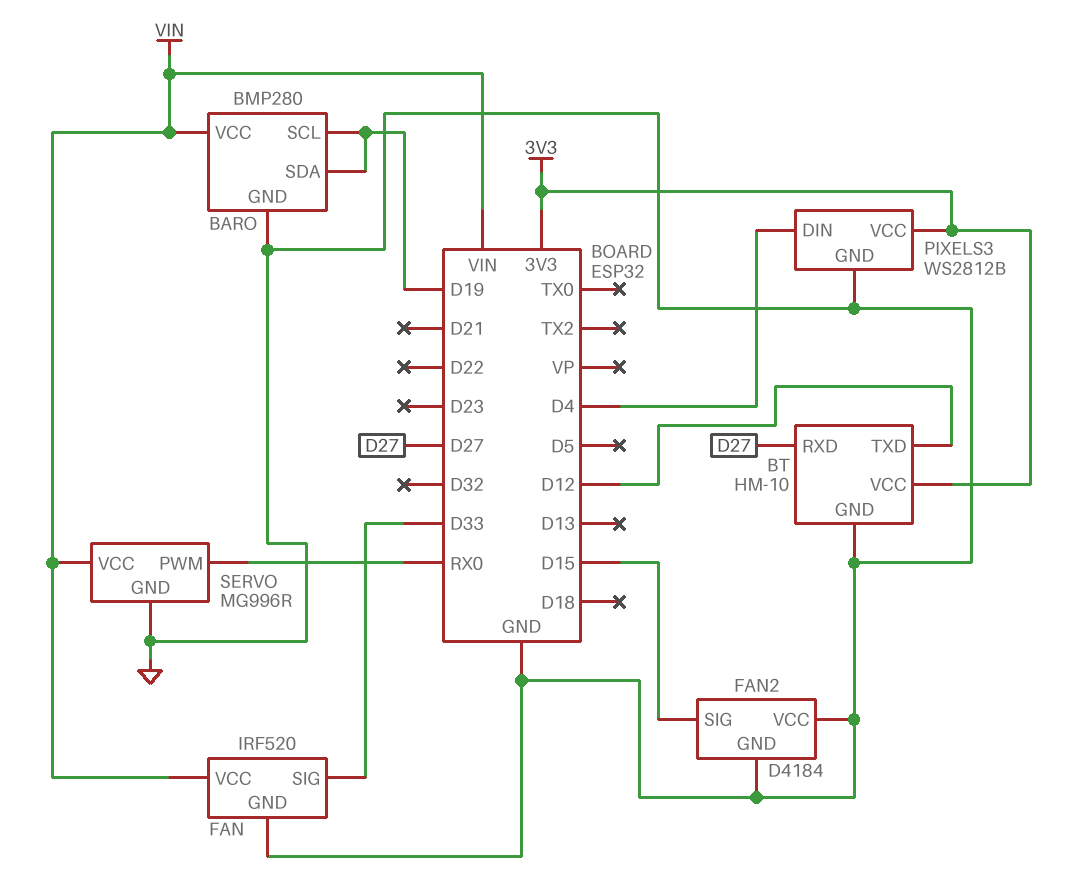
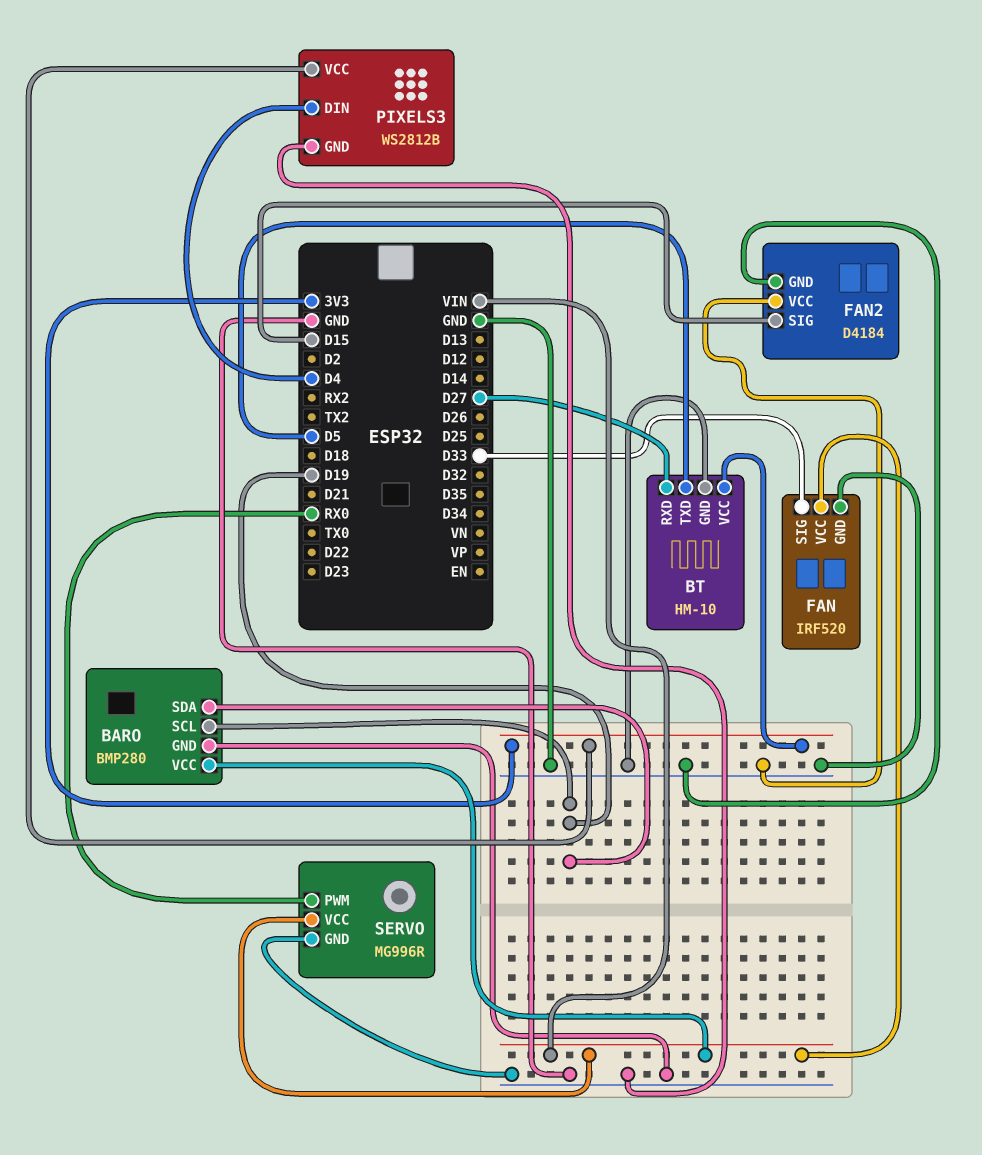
BT pin TXD: D12 -> D5

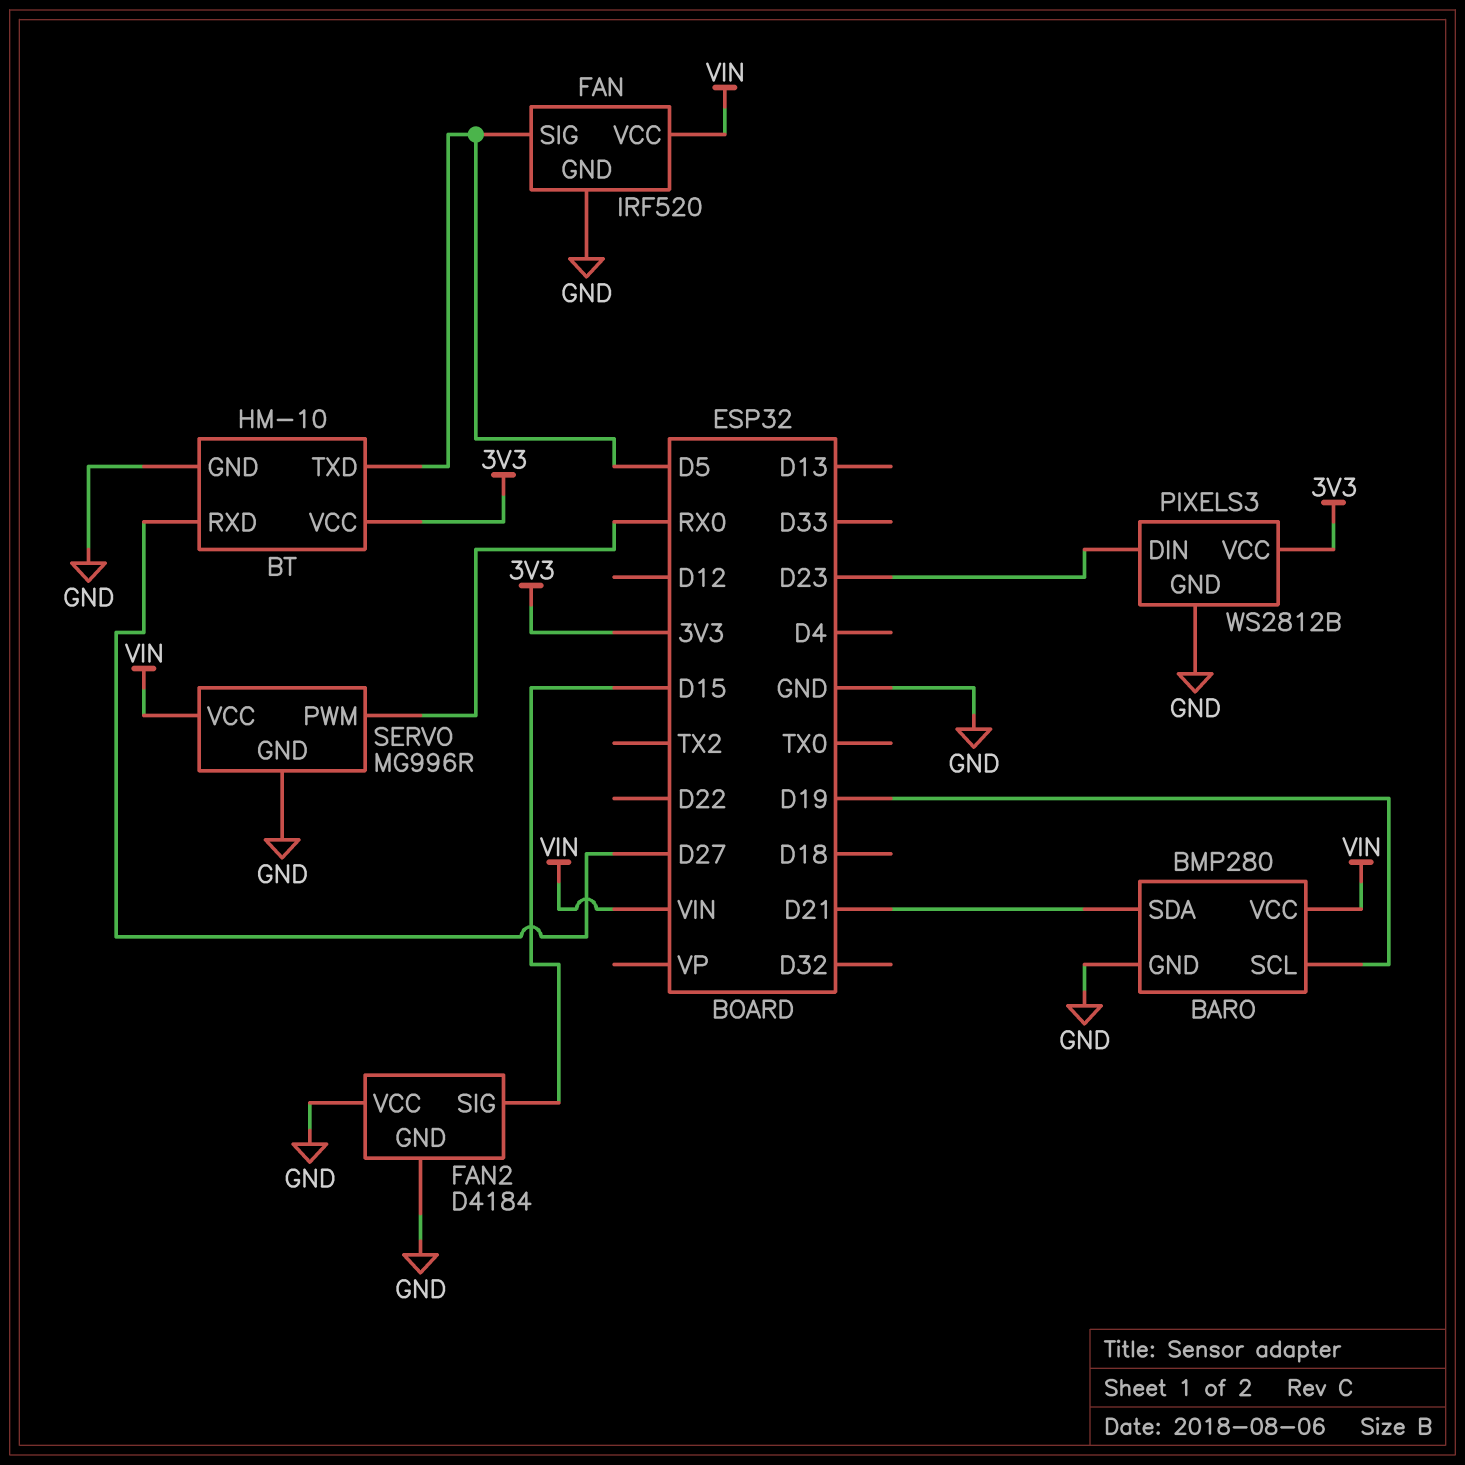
BARO pin SDA: D19 -> D21
FAN pin SIG: D33 -> D5
PIXELS3 pin DIN: D4 -> D23

